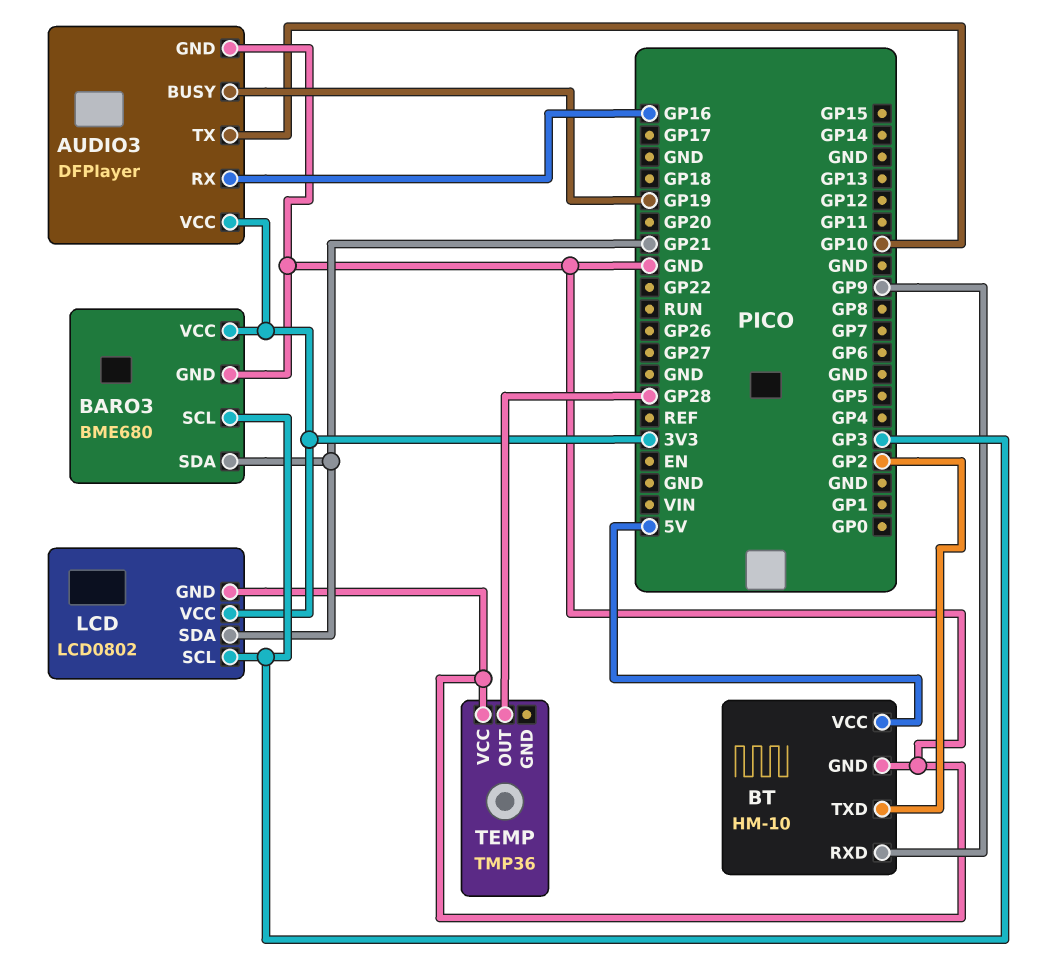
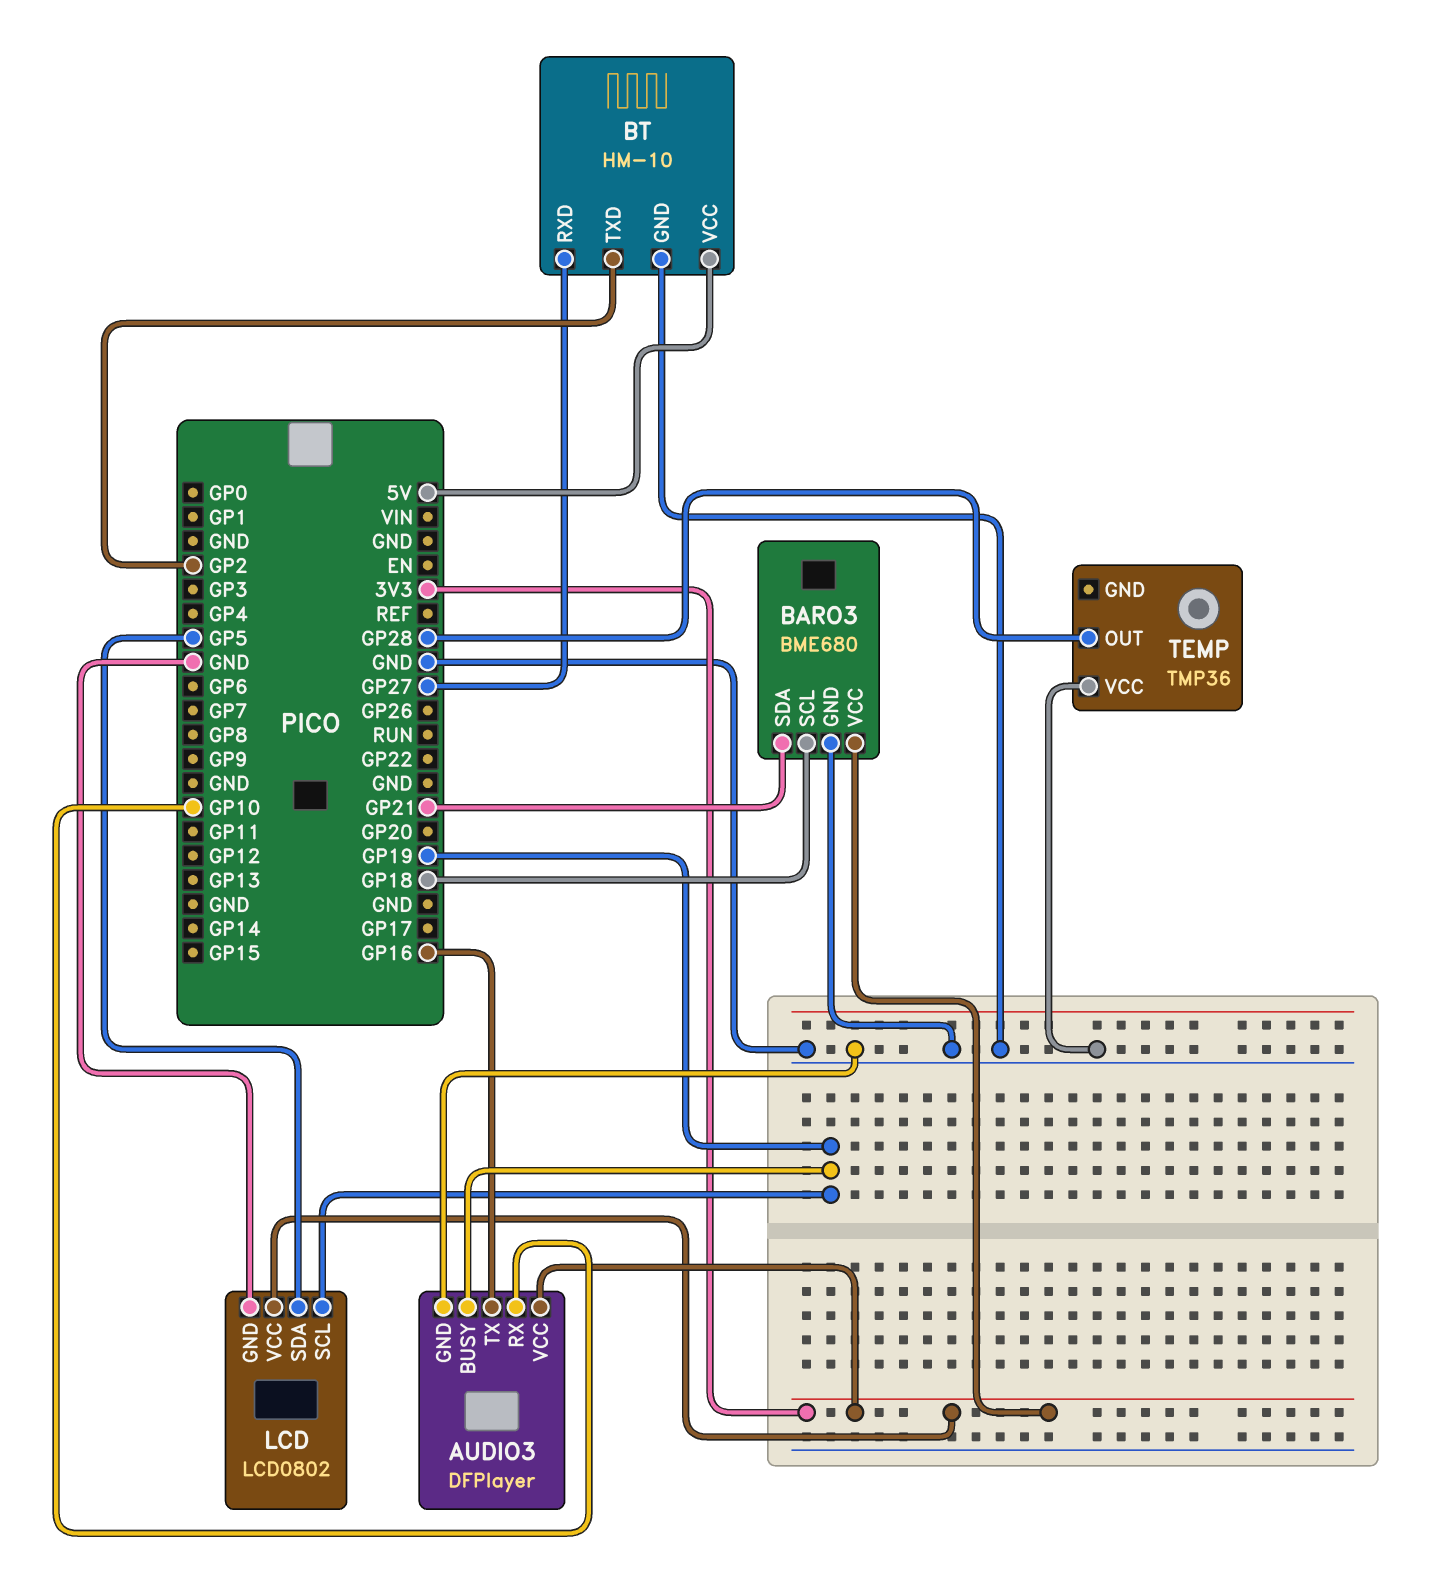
AUDIO3 pin RX: GP16 -> GP10
AUDIO3 pin TX: GP10 -> GP16
BARO3 pin SCL: GP3 -> GP18
BT pin RXD: GP9 -> GP27
LCD pin SCL: GP3 -> GP19
LCD pin SDA: GP21 -> GP5

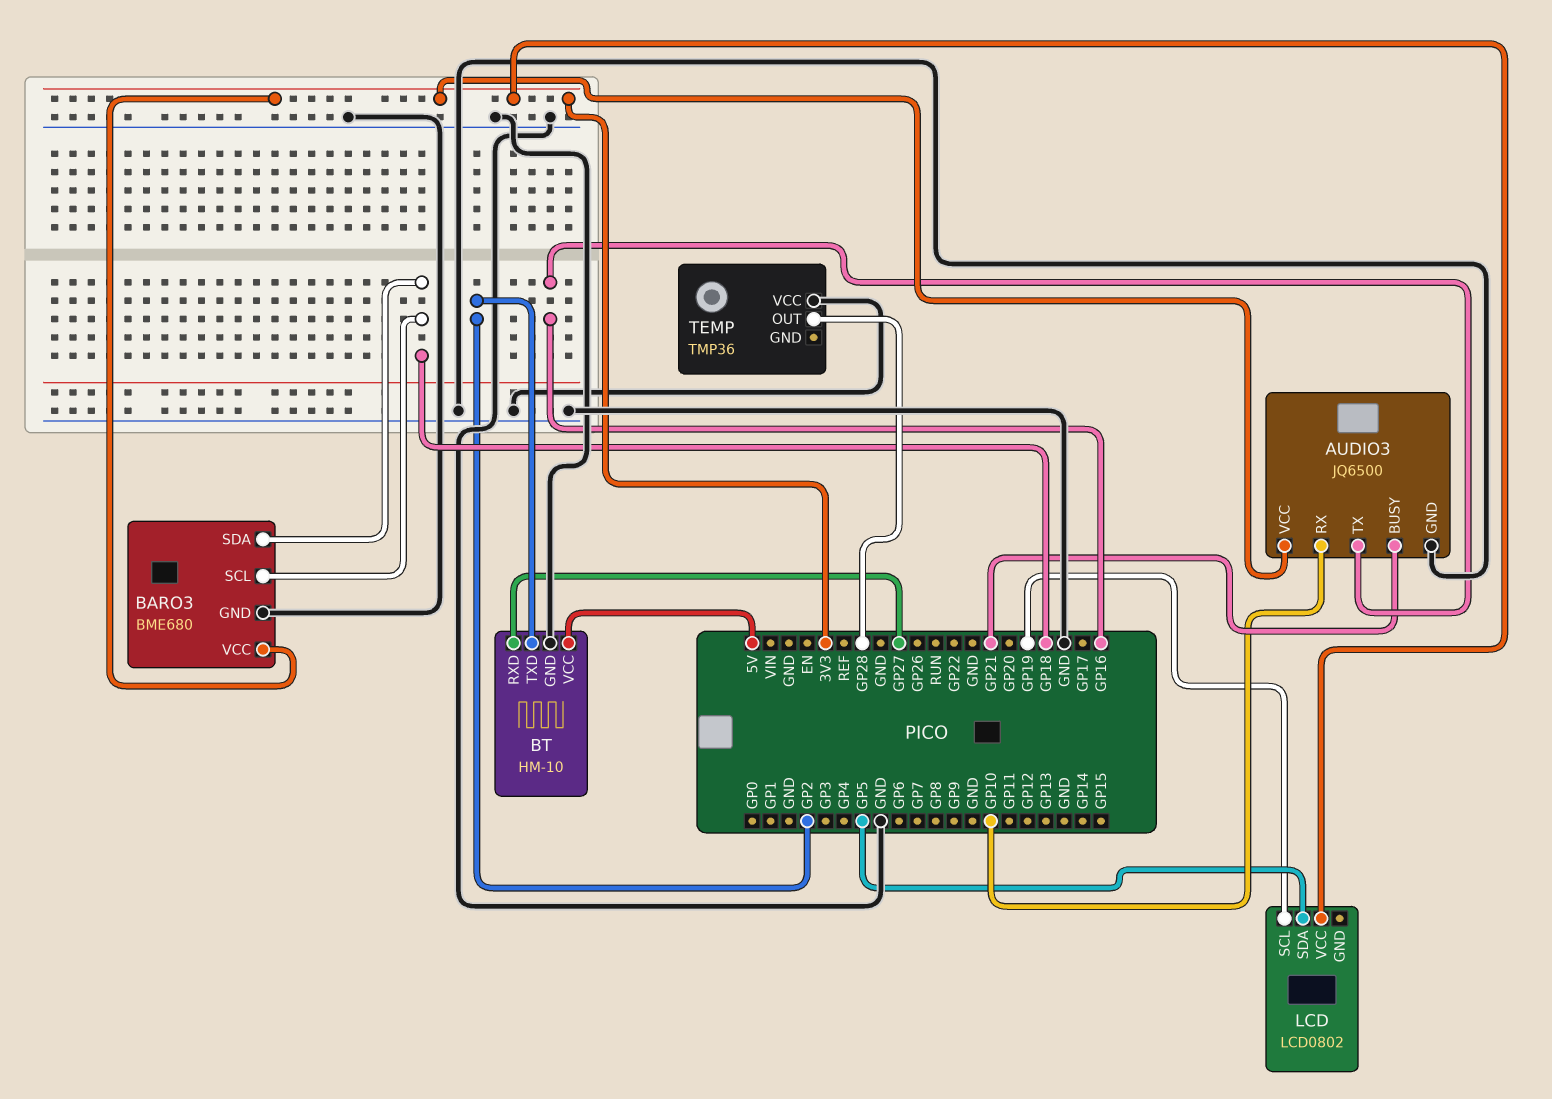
AUDIO3: DFPlayer -> JQ6500
AUDIO3 pin BUSY: GP19 -> GP21
BARO3 pin SDA: GP21 -> GP18
LCD pin GND: GND -> none

